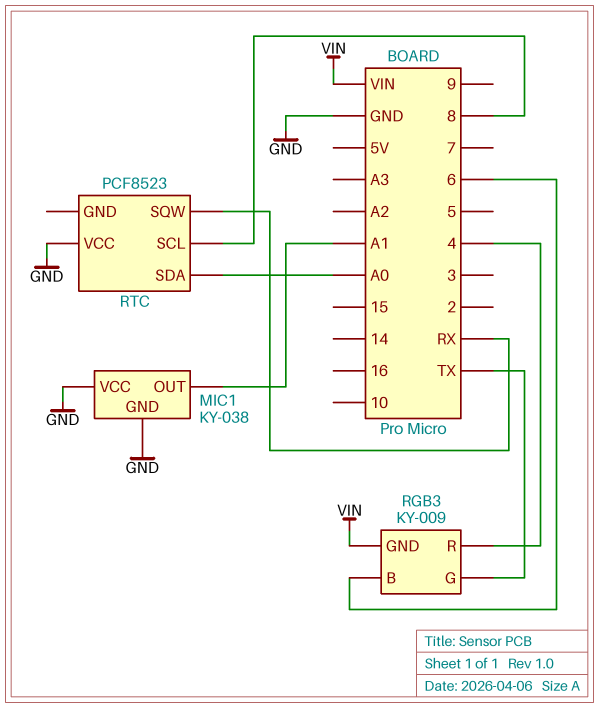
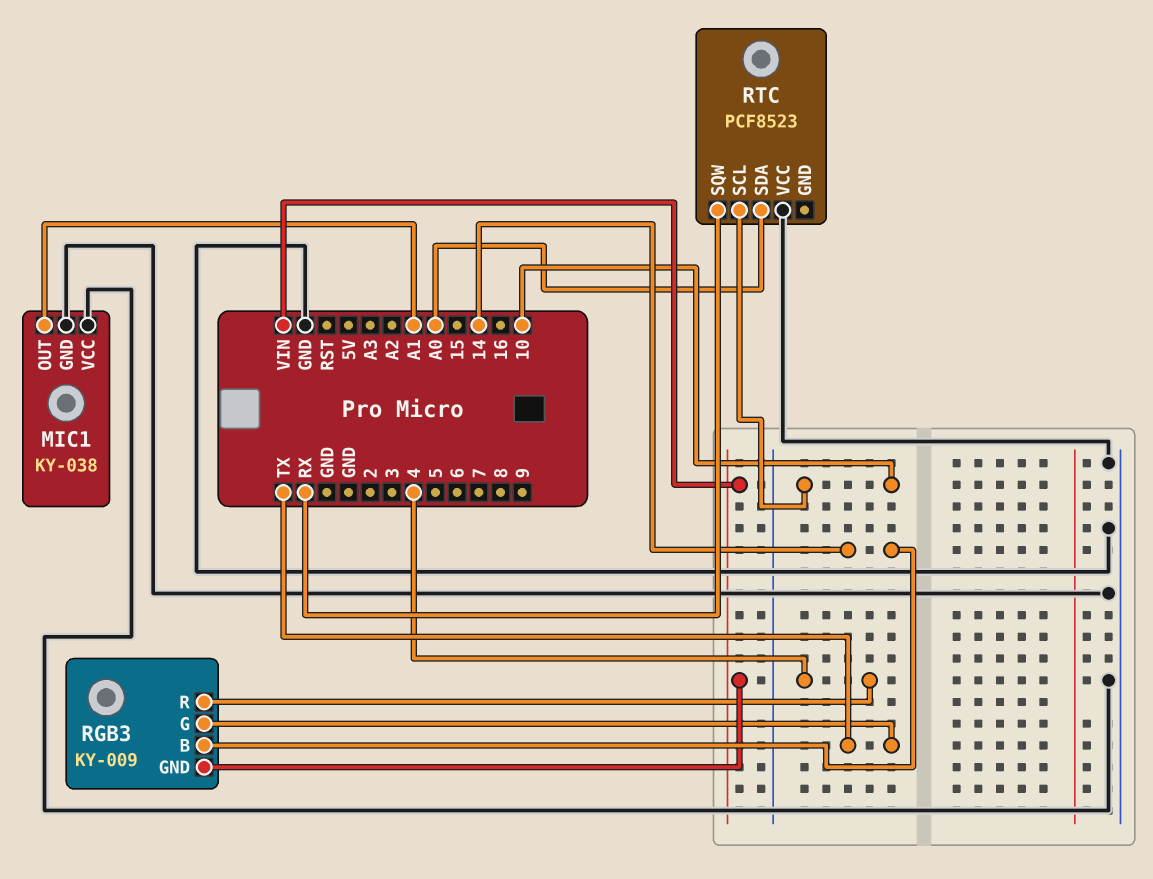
RGB3 pin B: 6 -> 14
RTC pin SCL: 8 -> 10

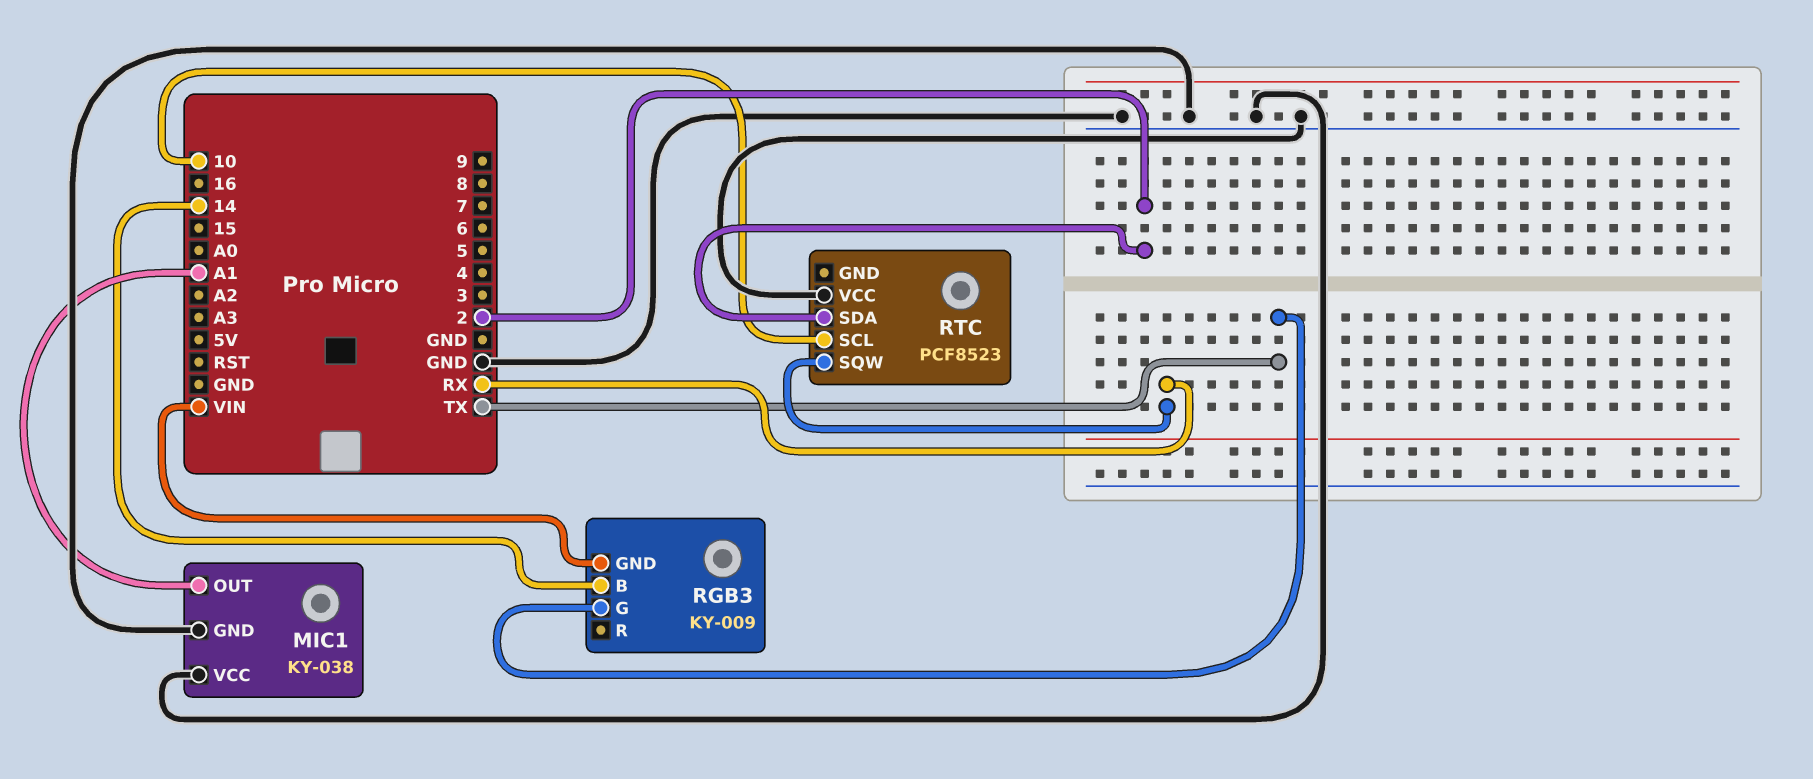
RGB3 pin R: 4 -> none
RTC pin SDA: A0 -> 2

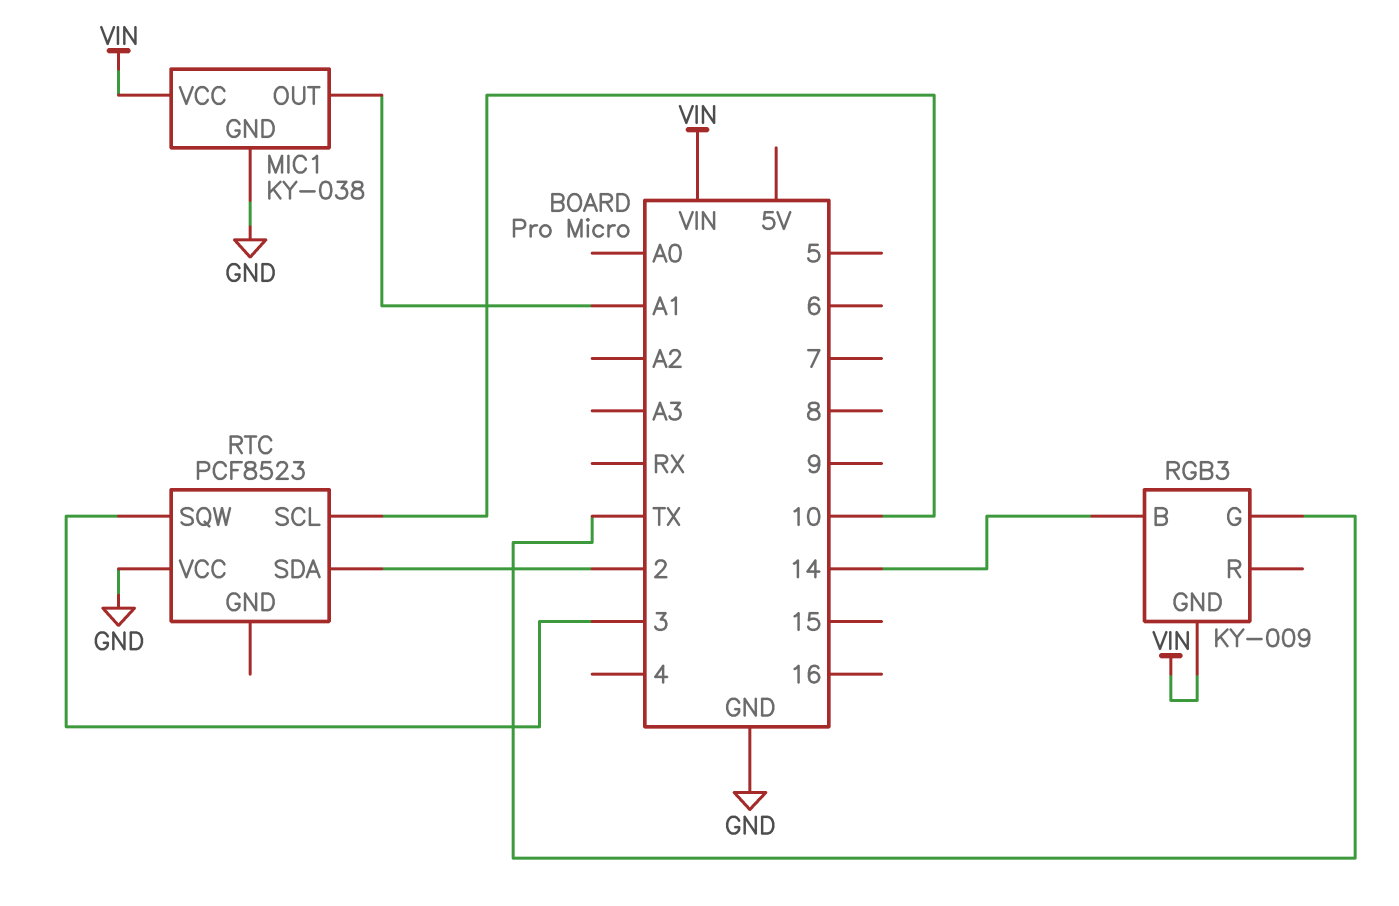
MIC1 pin VCC: GND -> VIN
RTC pin SQW: RX -> 3

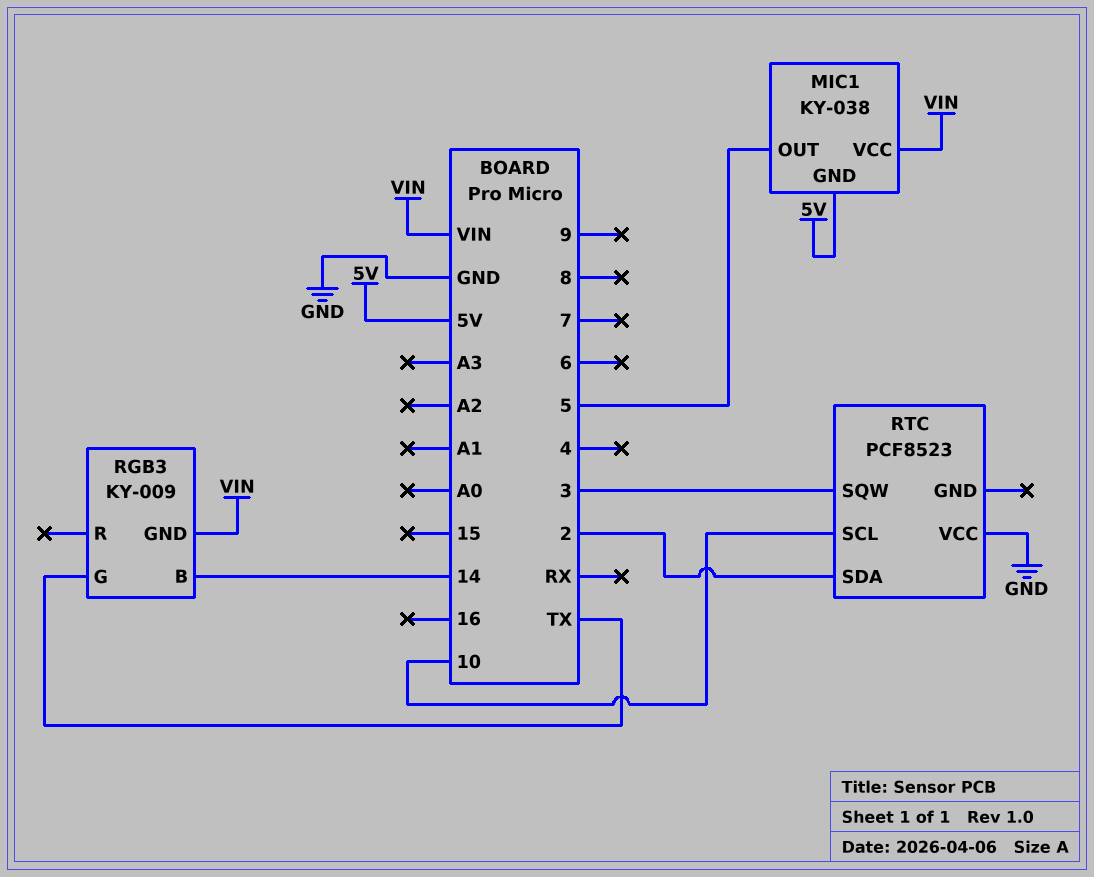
MIC1 pin GND: GND -> 5V
MIC1 pin OUT: A1 -> 5

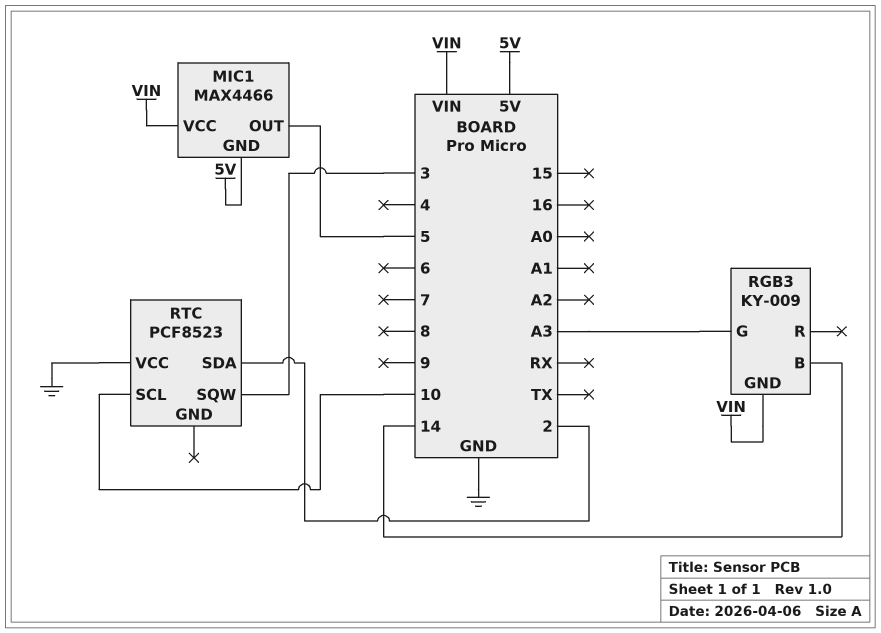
MIC1: KY-038 -> MAX4466
RGB3 pin G: TX -> A3

